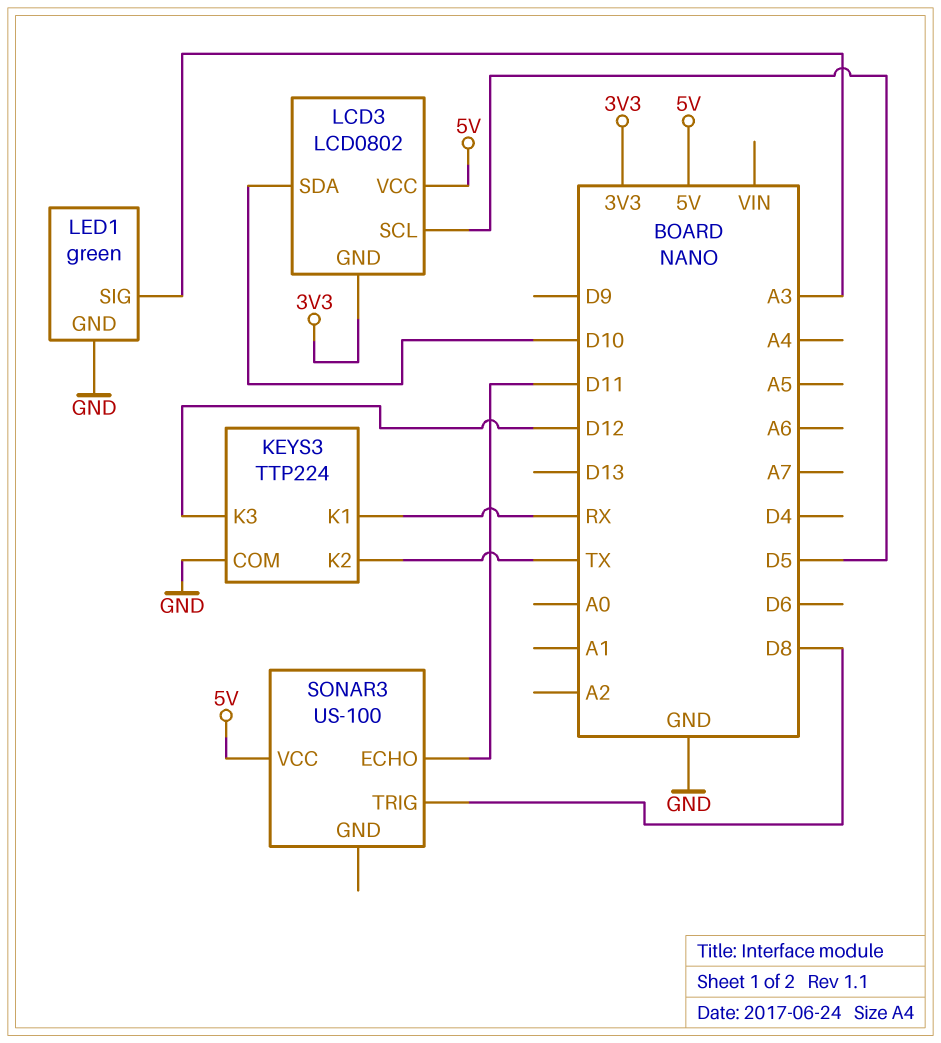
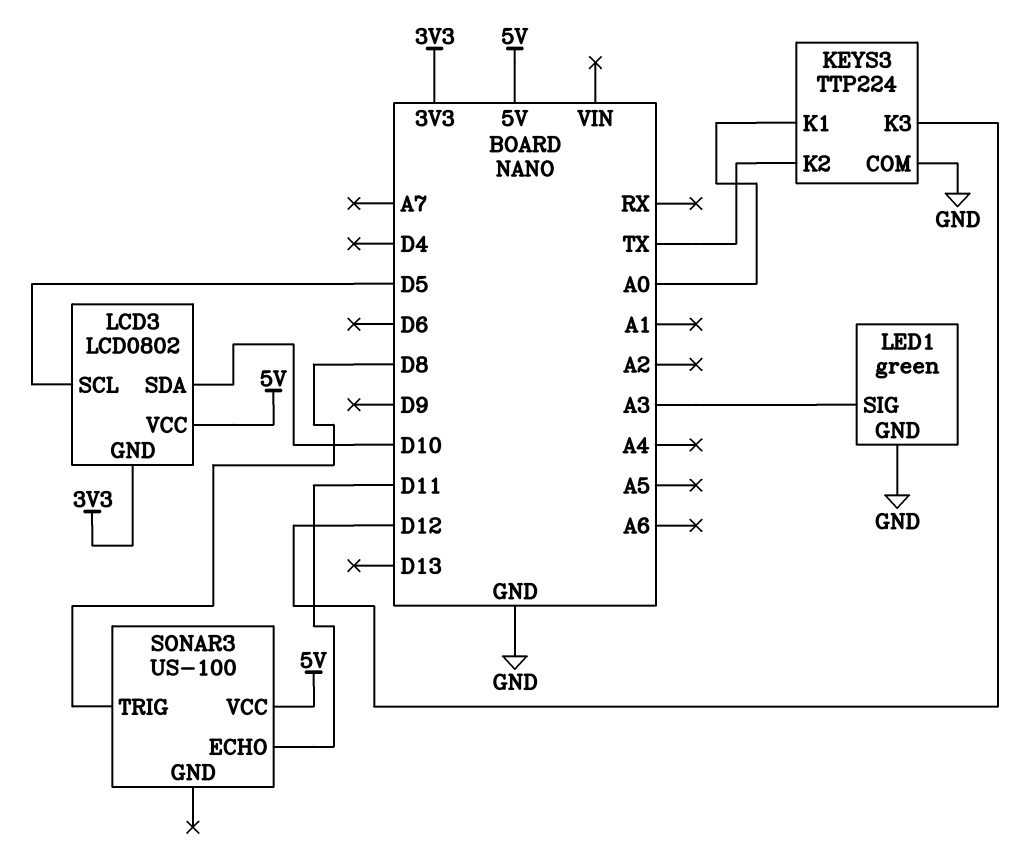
KEYS3 pin K1: RX -> A0

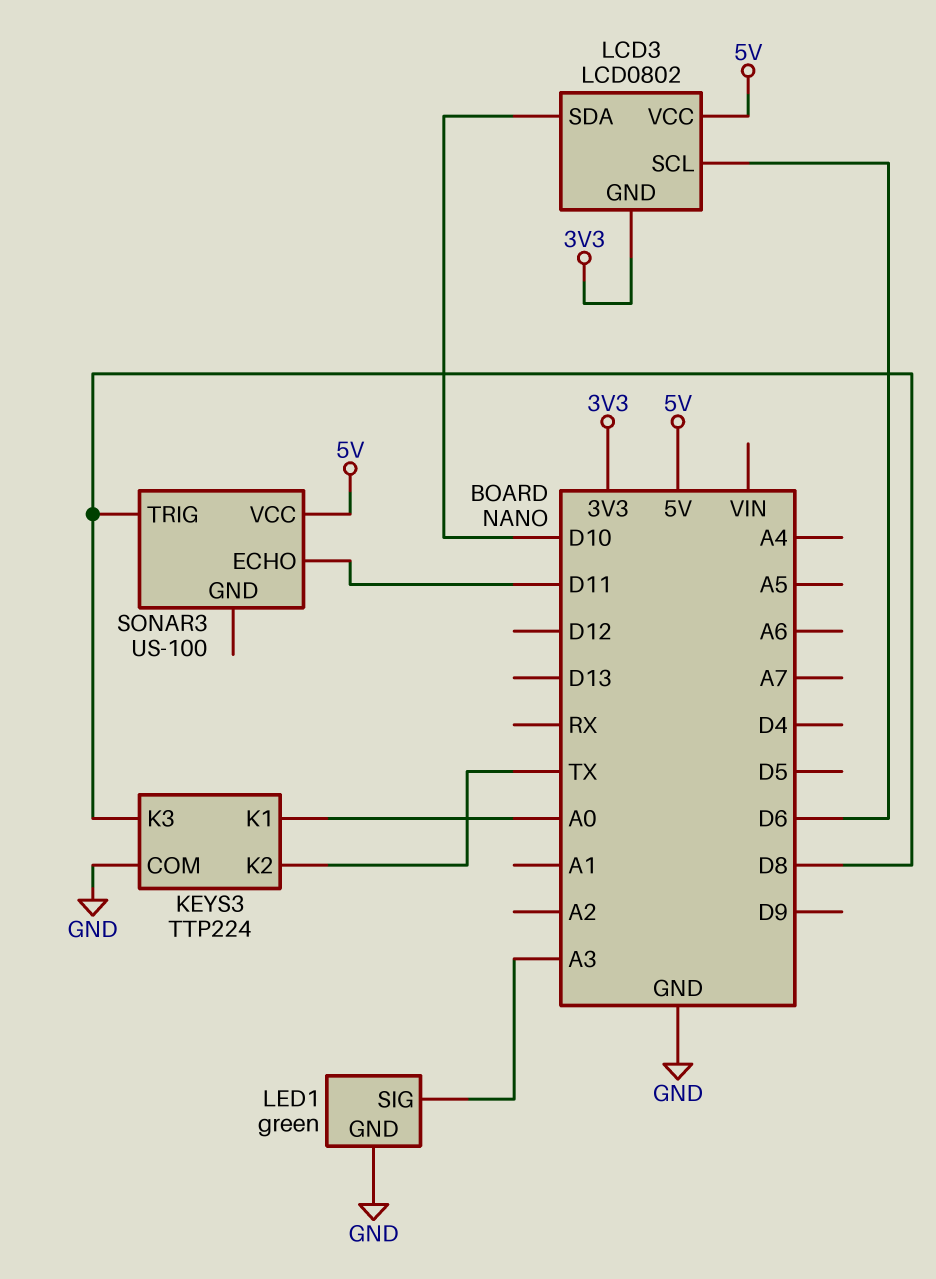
KEYS3 pin K3: D12 -> D8
LCD3 pin SCL: D5 -> D6

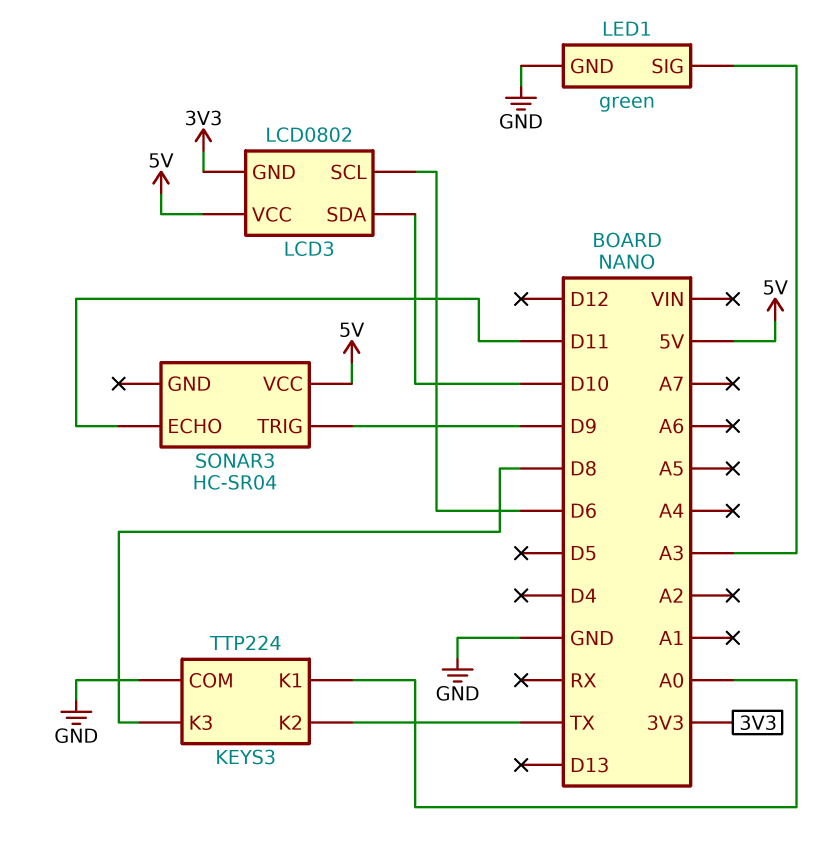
SONAR3: US-100 -> HC-SR04
SONAR3 pin TRIG: D8 -> D9

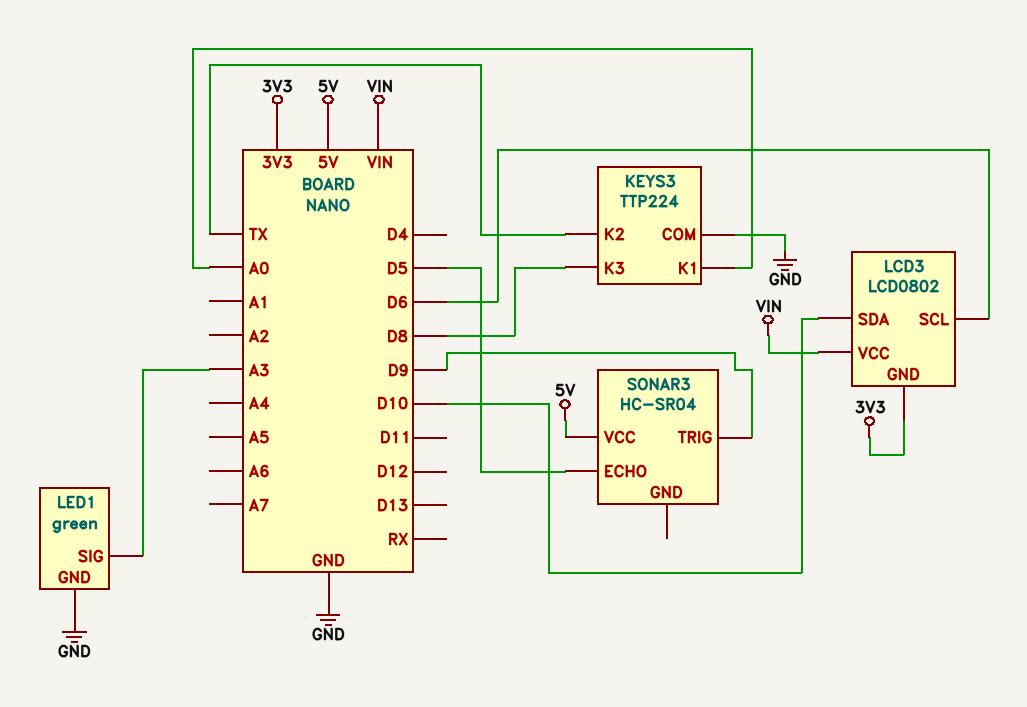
LCD3 pin VCC: 5V -> VIN
SONAR3 pin ECHO: D11 -> D5

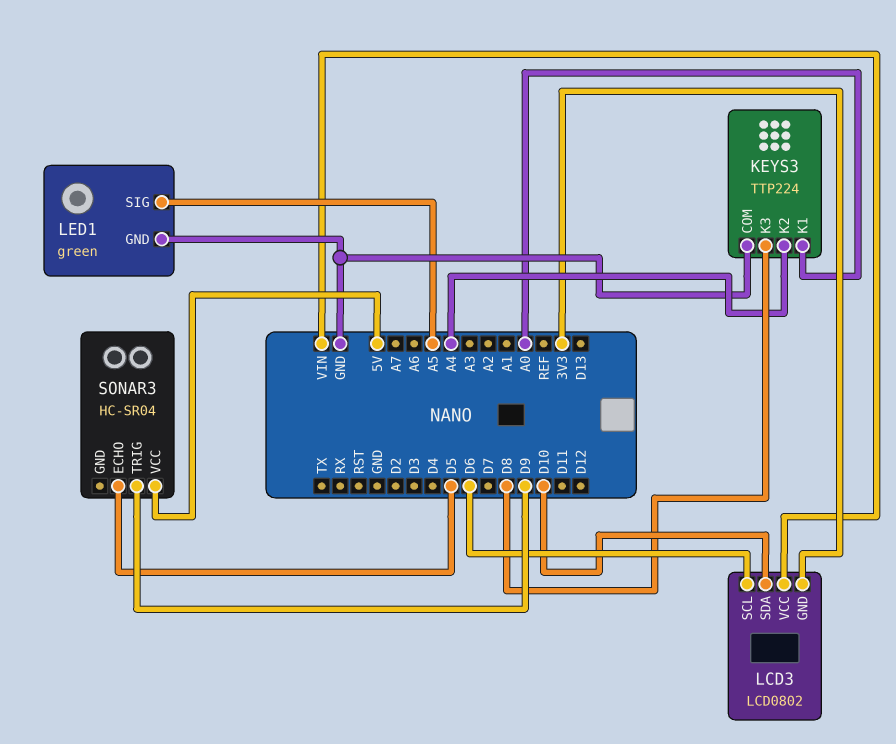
KEYS3 pin K2: TX -> A4
LED1 pin SIG: A3 -> A5

